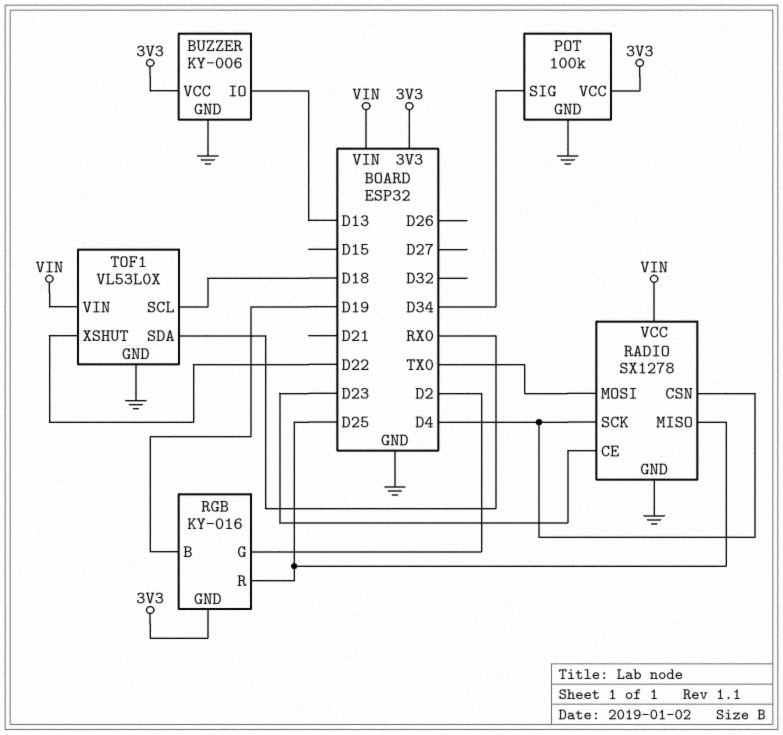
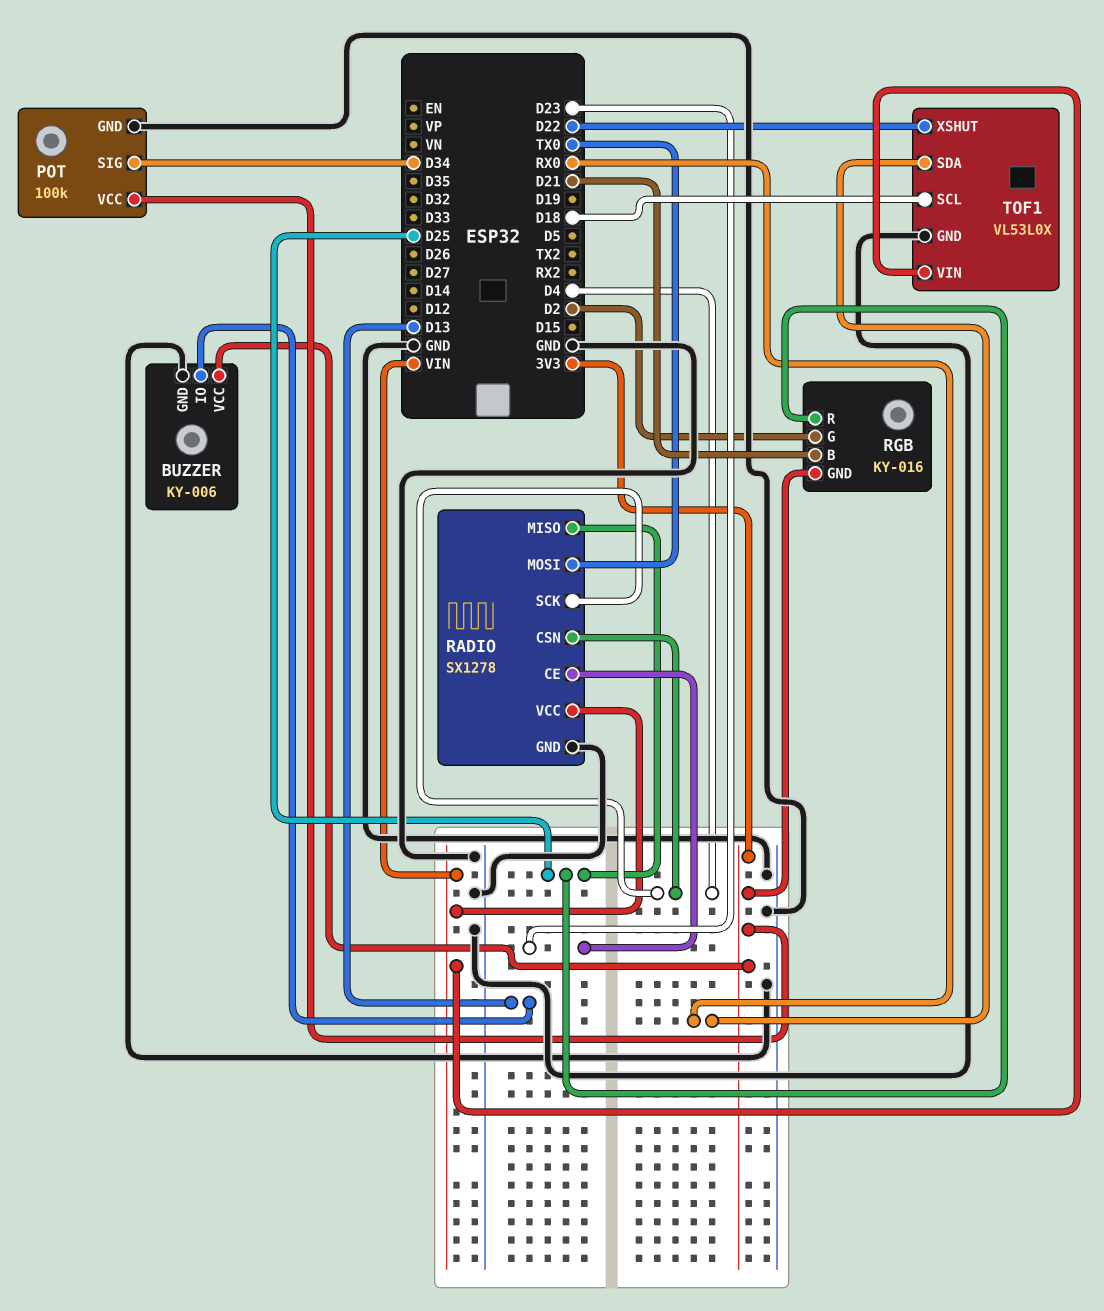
RGB pin B: D19 -> D21

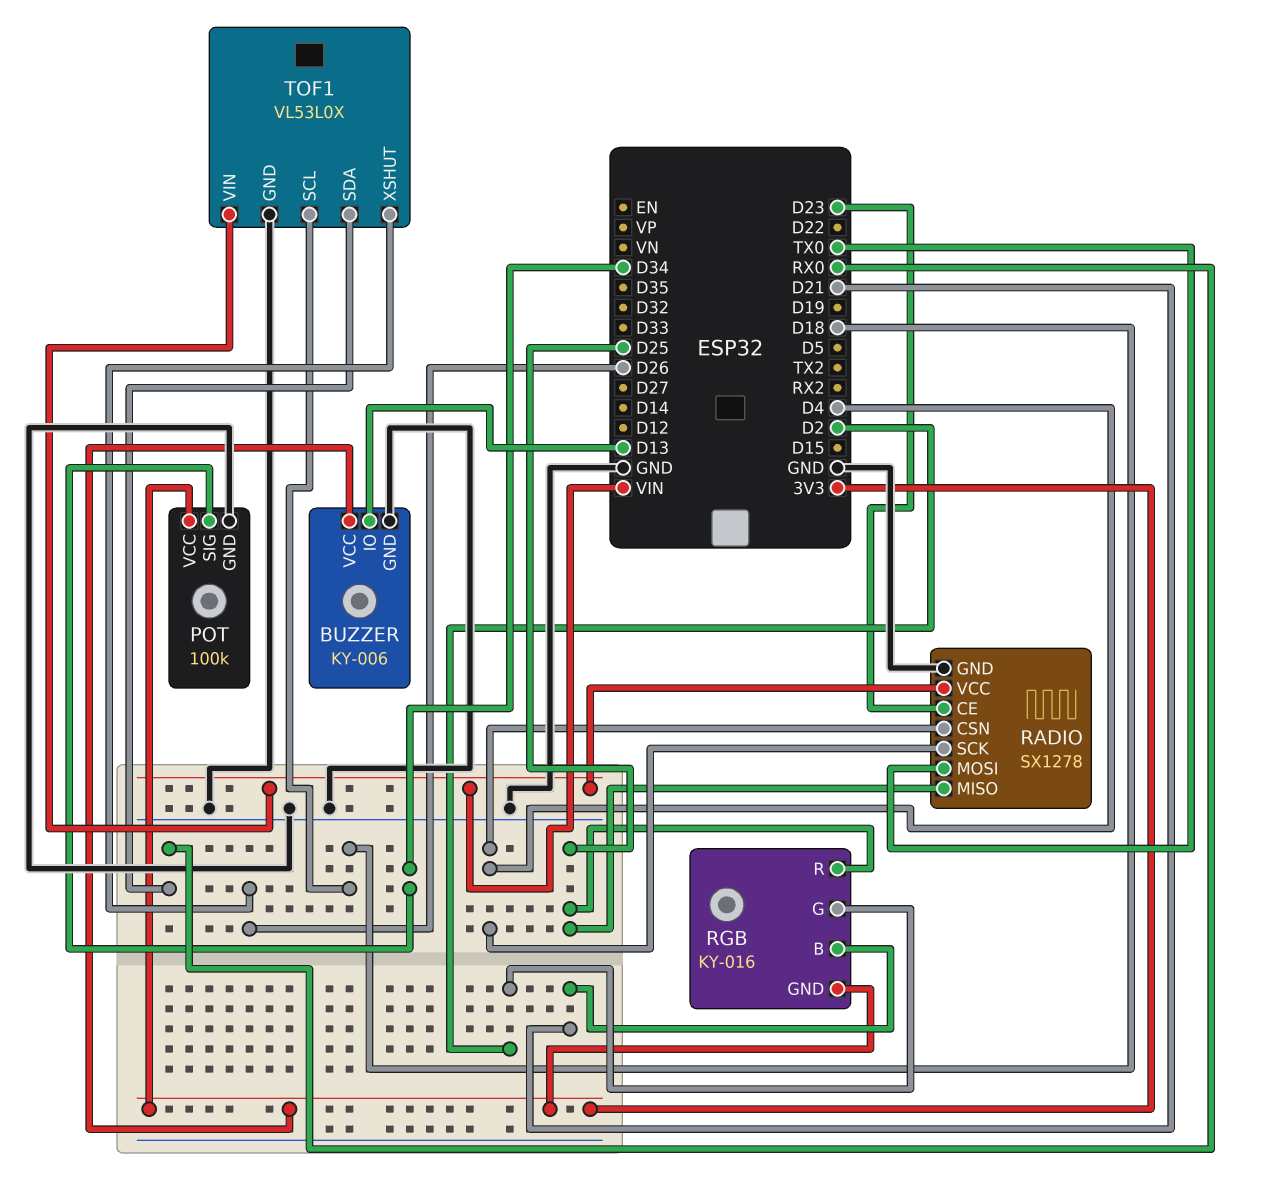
TOF1 pin XSHUT: D22 -> D26

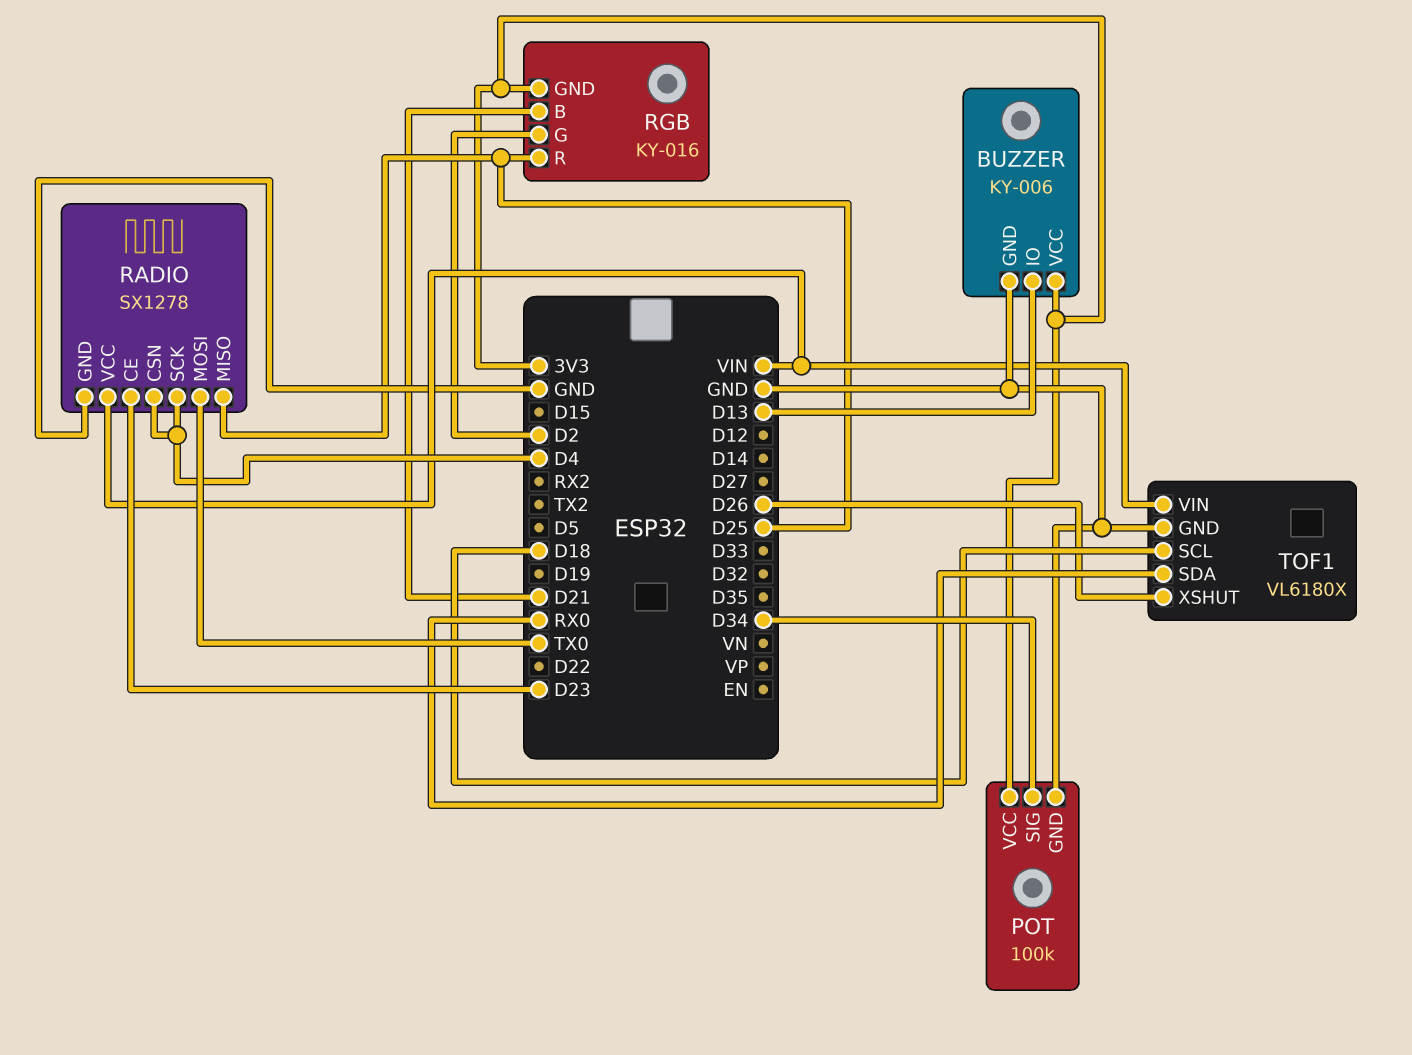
TOF1: VL53L0X -> VL6180X

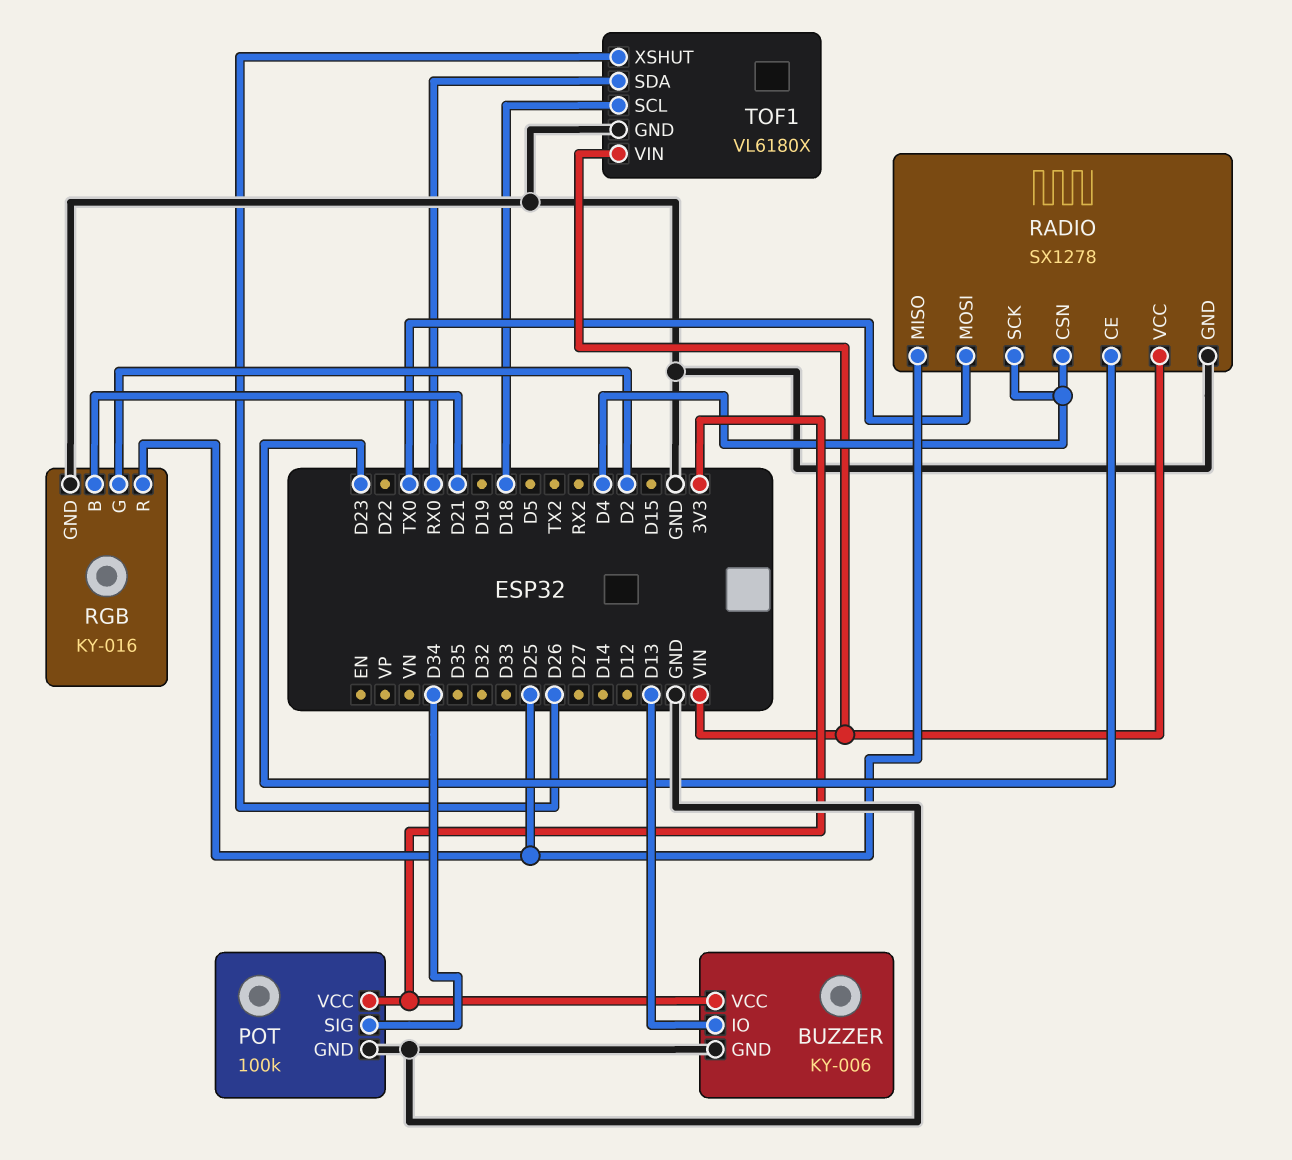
RGB pin GND: 3V3 -> GND

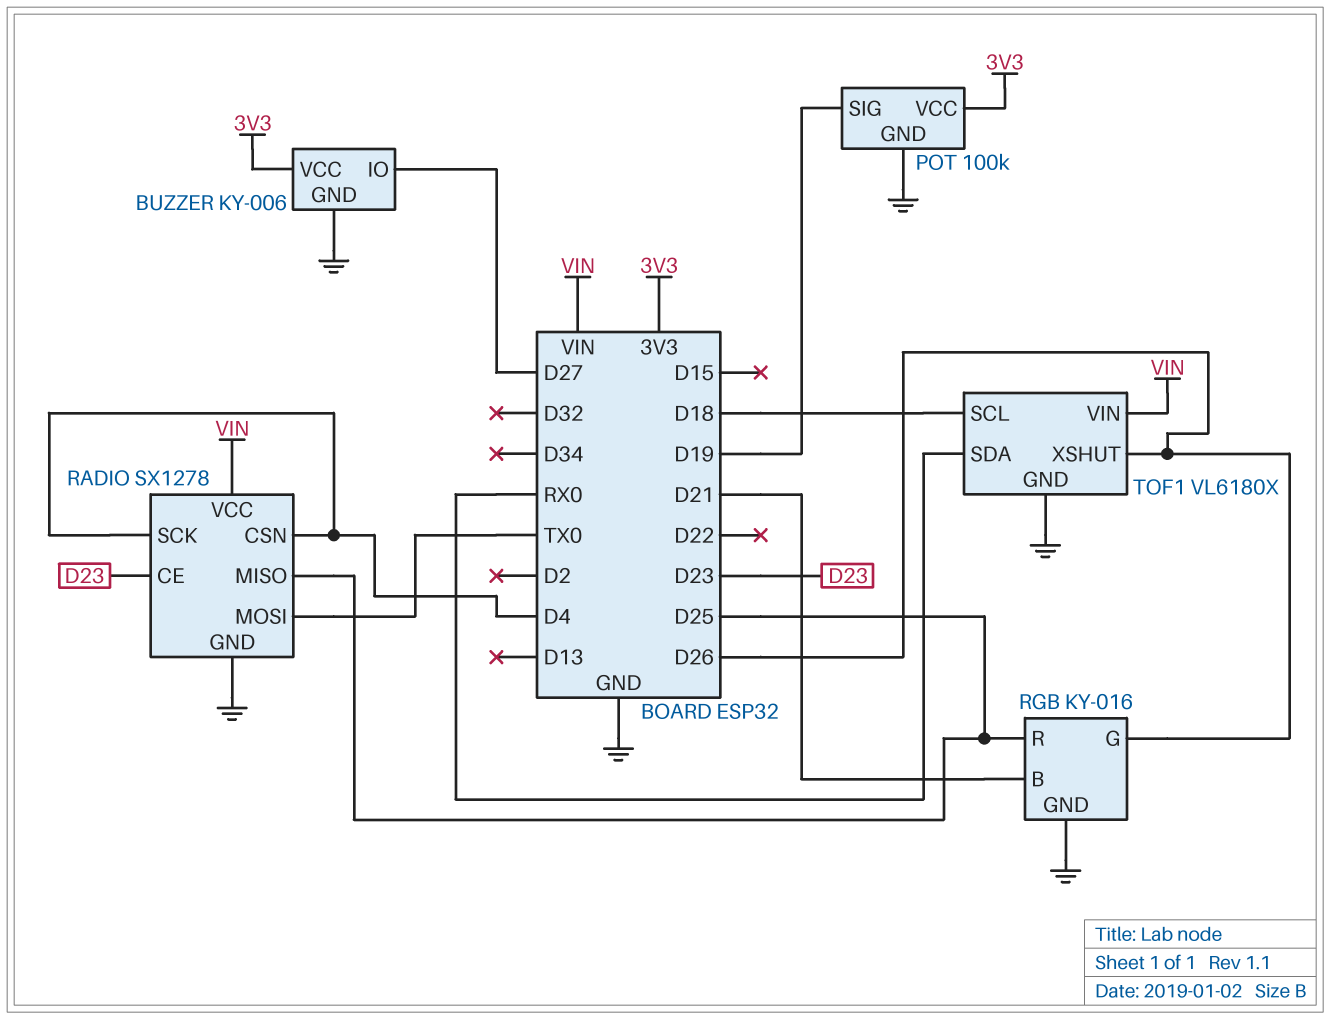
BUZZER pin IO: D13 -> D27
POT pin SIG: D34 -> D19
RGB pin G: D2 -> D26

